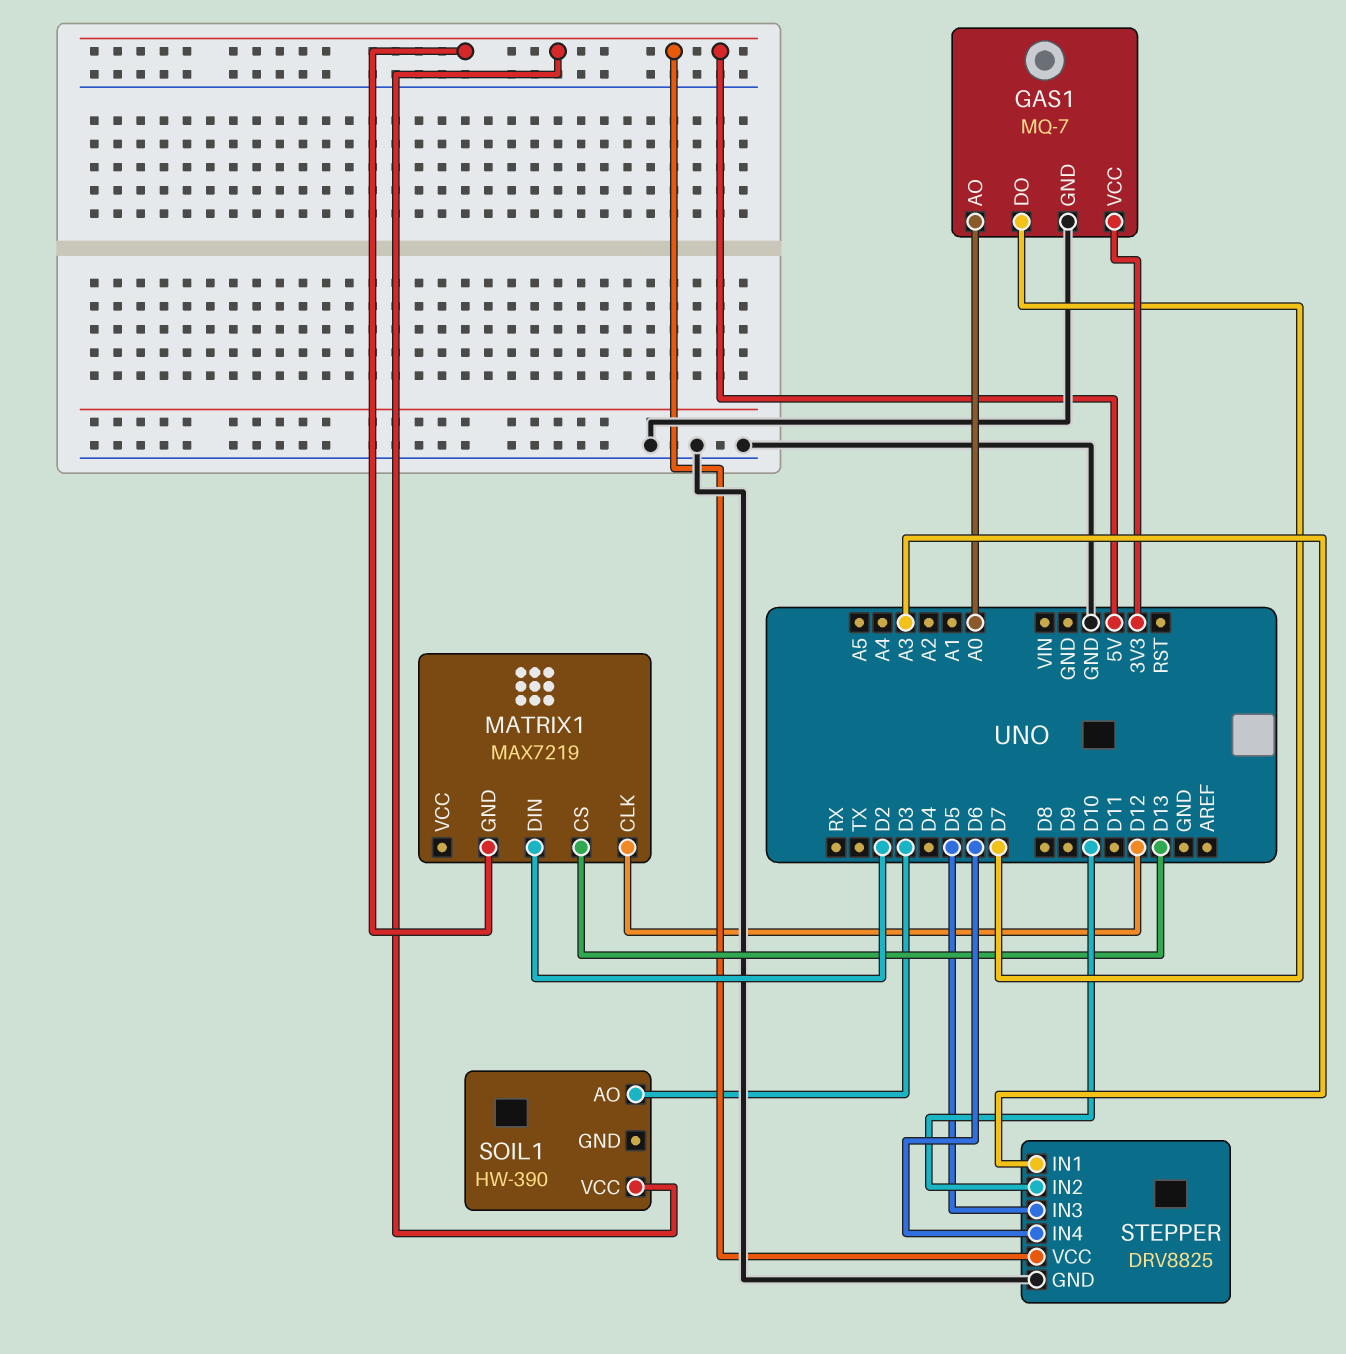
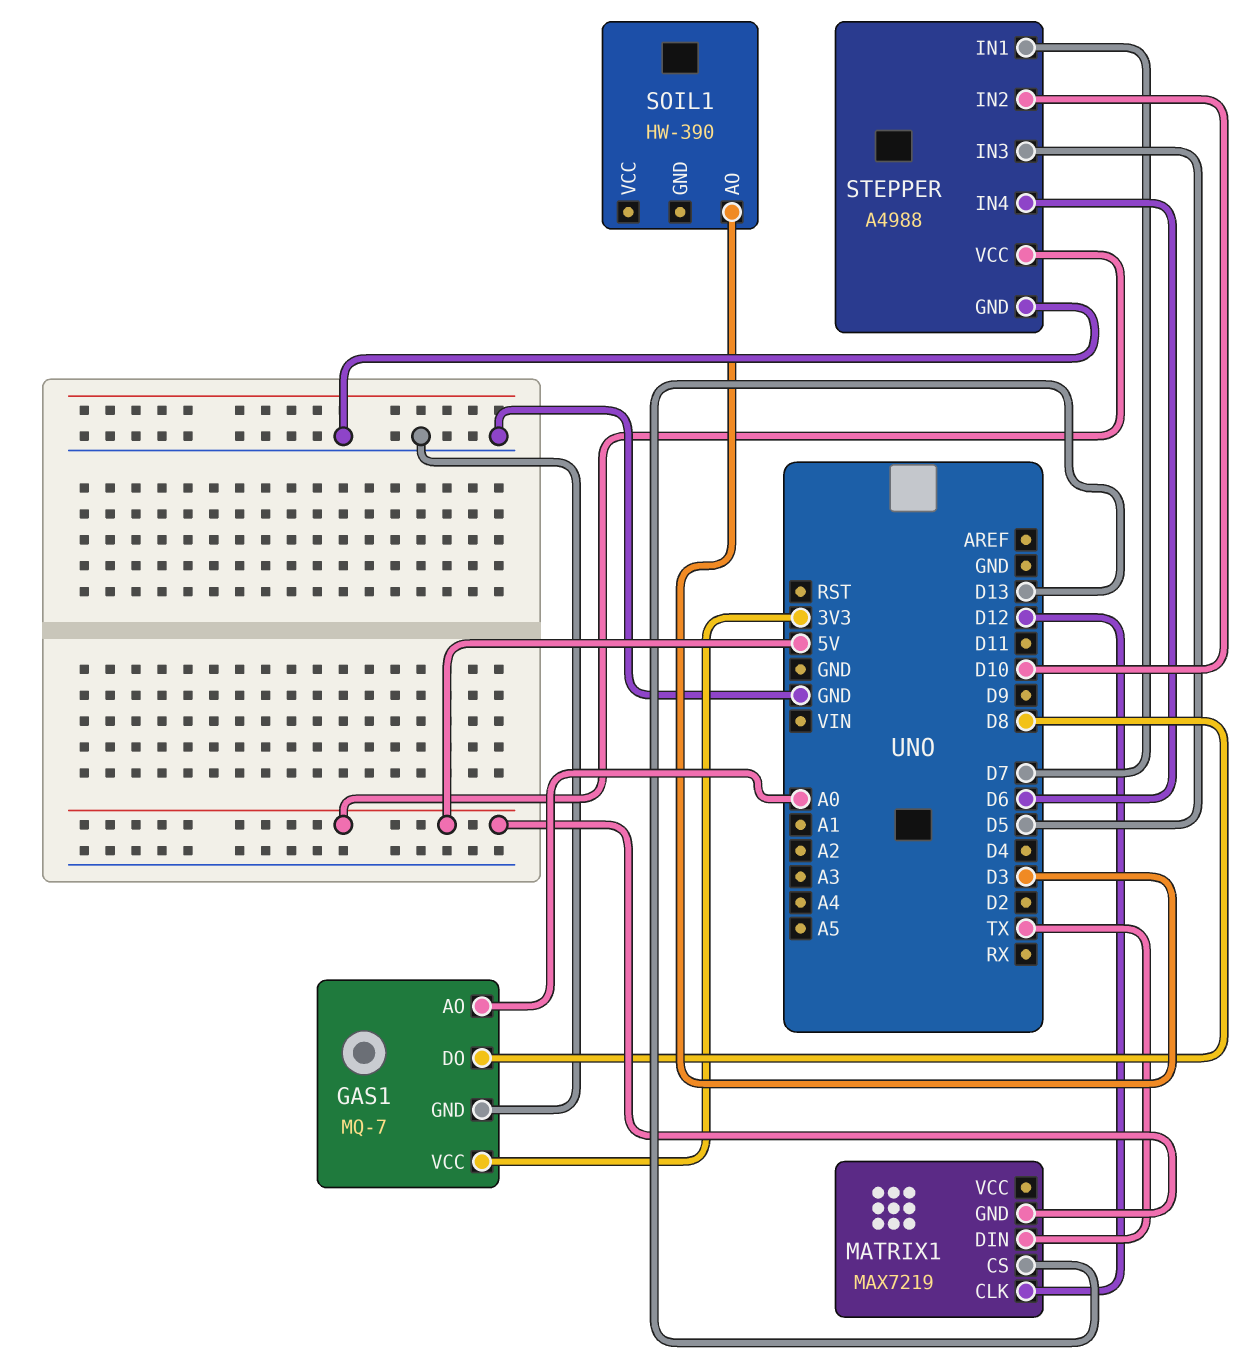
GAS1 pin DO: D7 -> D8
MATRIX1 pin DIN: D2 -> TX
SOIL1 pin VCC: 5V -> none
STEPPER: DRV8825 -> A4988
STEPPER pin IN1: A3 -> D7

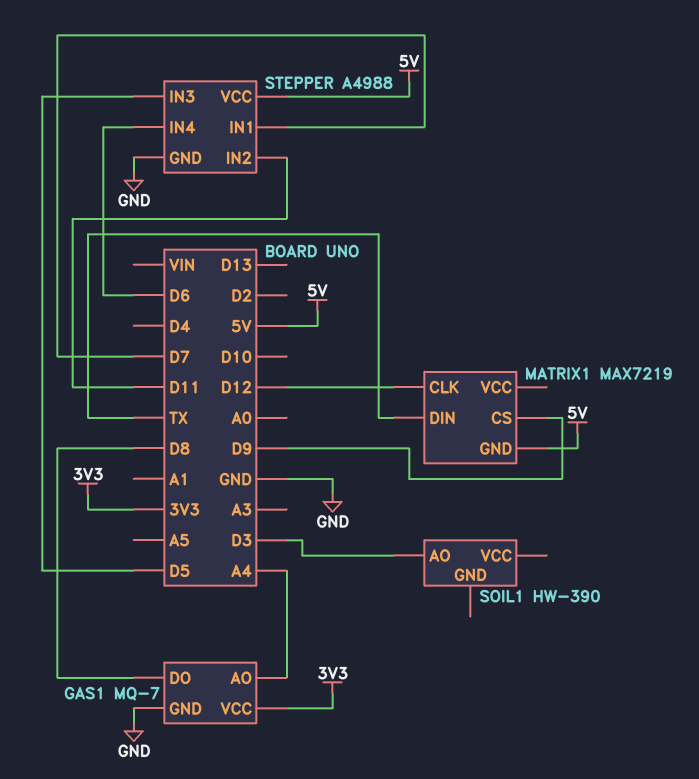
GAS1 pin AO: A0 -> A4
MATRIX1 pin CS: D13 -> D9
STEPPER pin IN2: D10 -> D11

